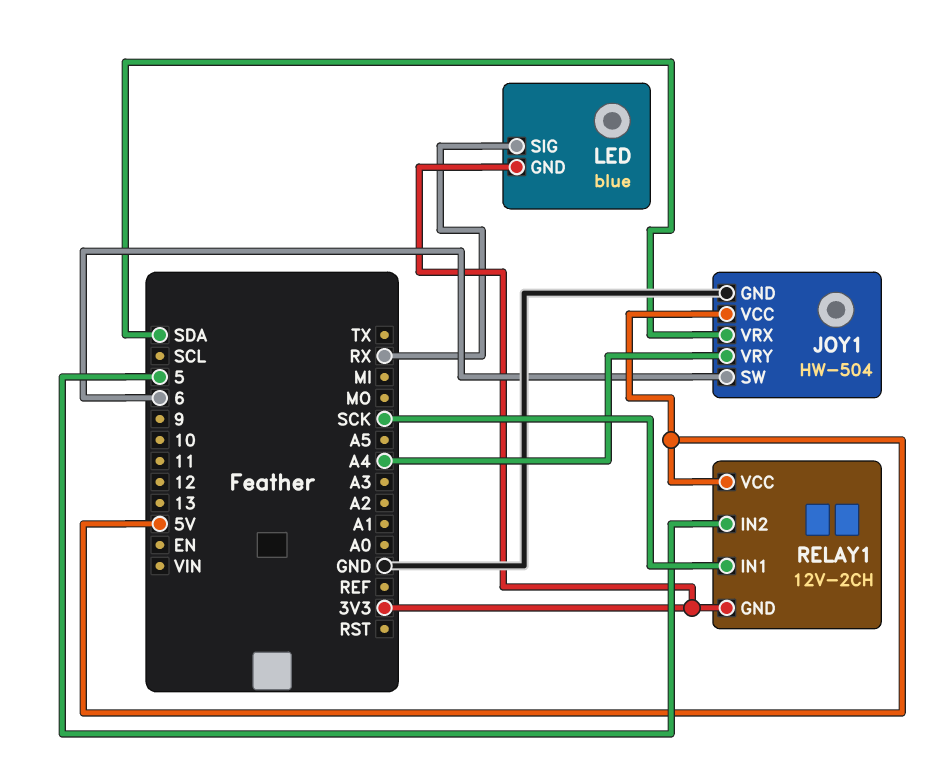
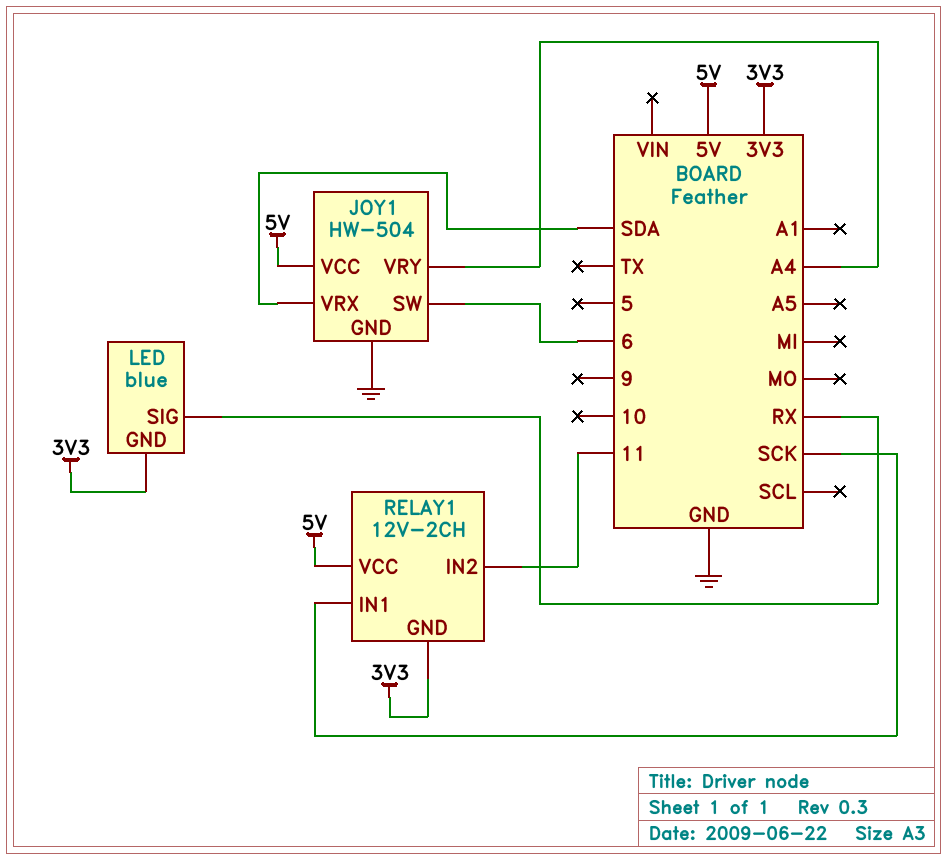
RELAY1 pin IN2: 5 -> 11

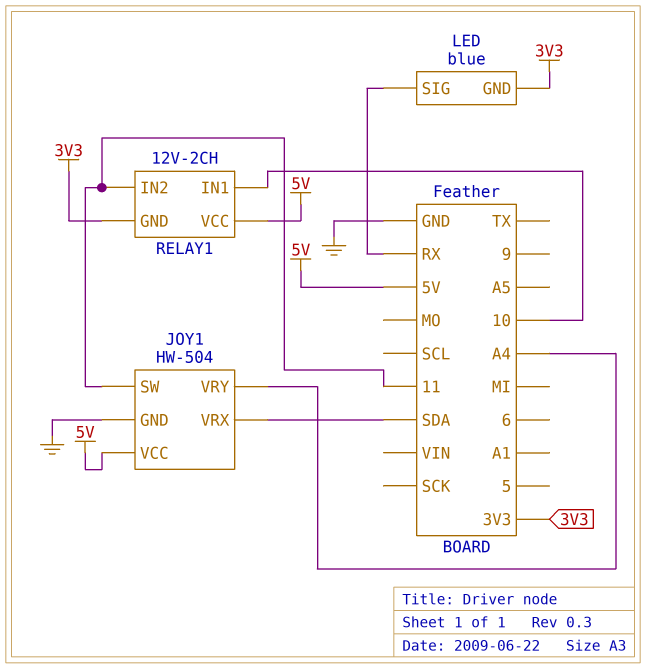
JOY1 pin SW: 6 -> 11
RELAY1 pin IN1: SCK -> 10

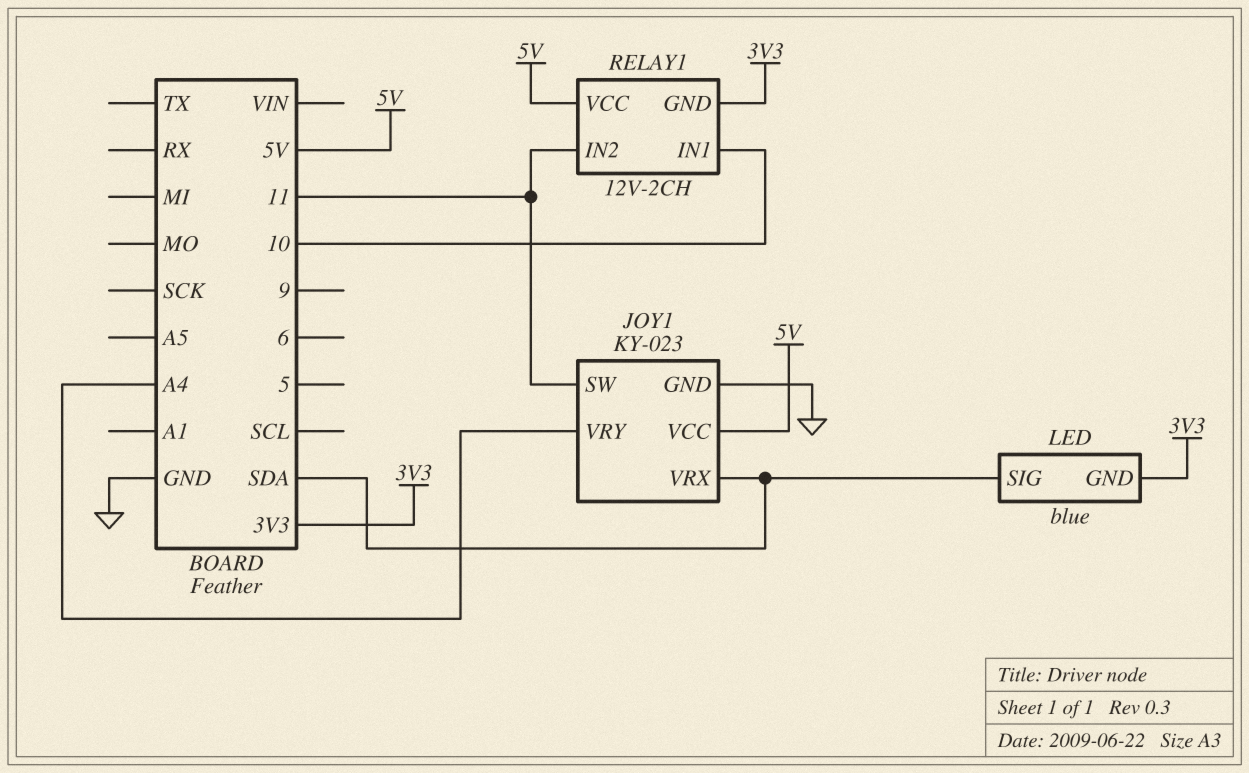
JOY1: HW-504 -> KY-023
LED pin SIG: RX -> SDA

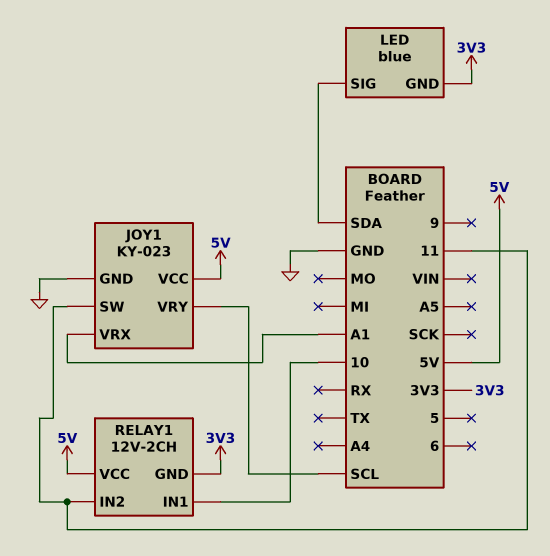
JOY1 pin VRX: SDA -> A1
JOY1 pin VRY: A4 -> SCL

